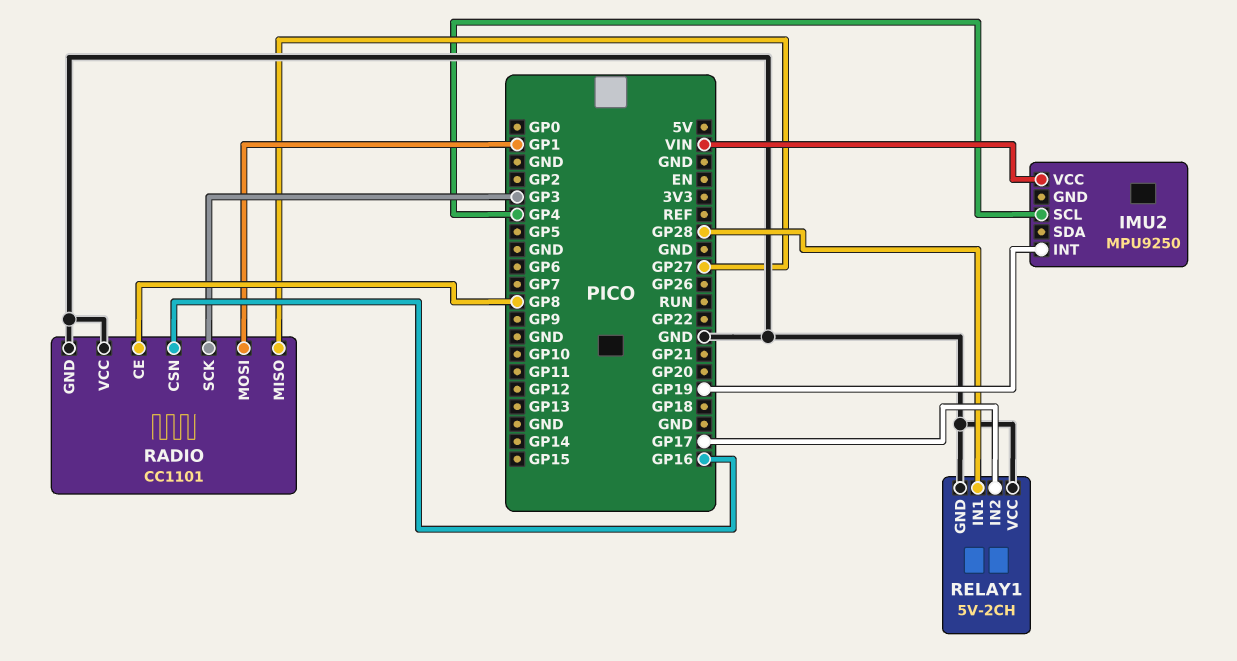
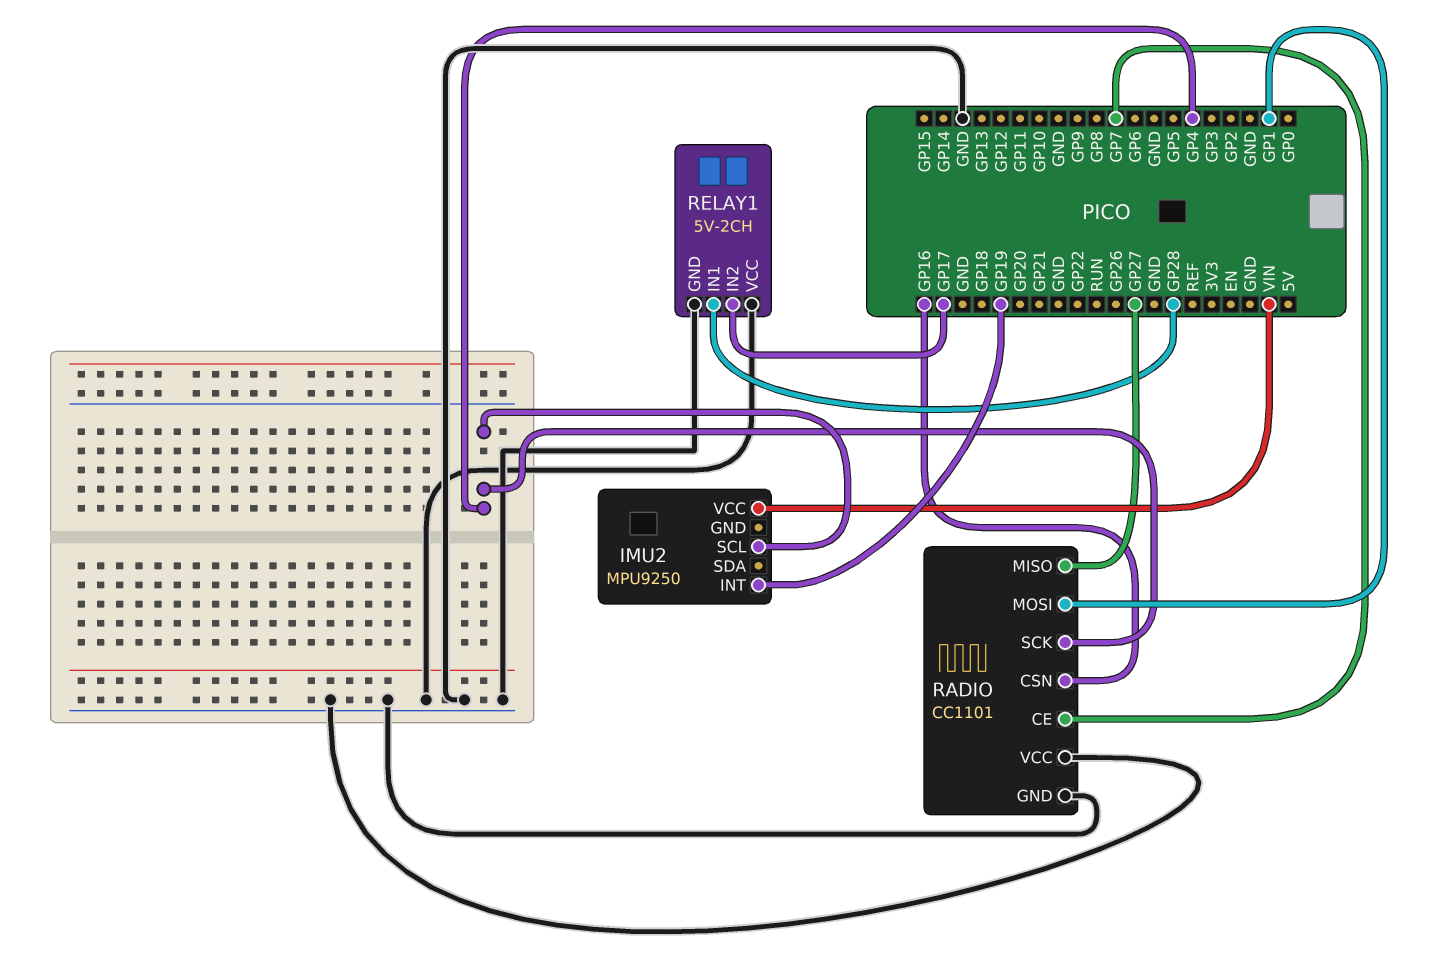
RADIO pin CE: GP8 -> GP7
RADIO pin SCK: GP3 -> GP4

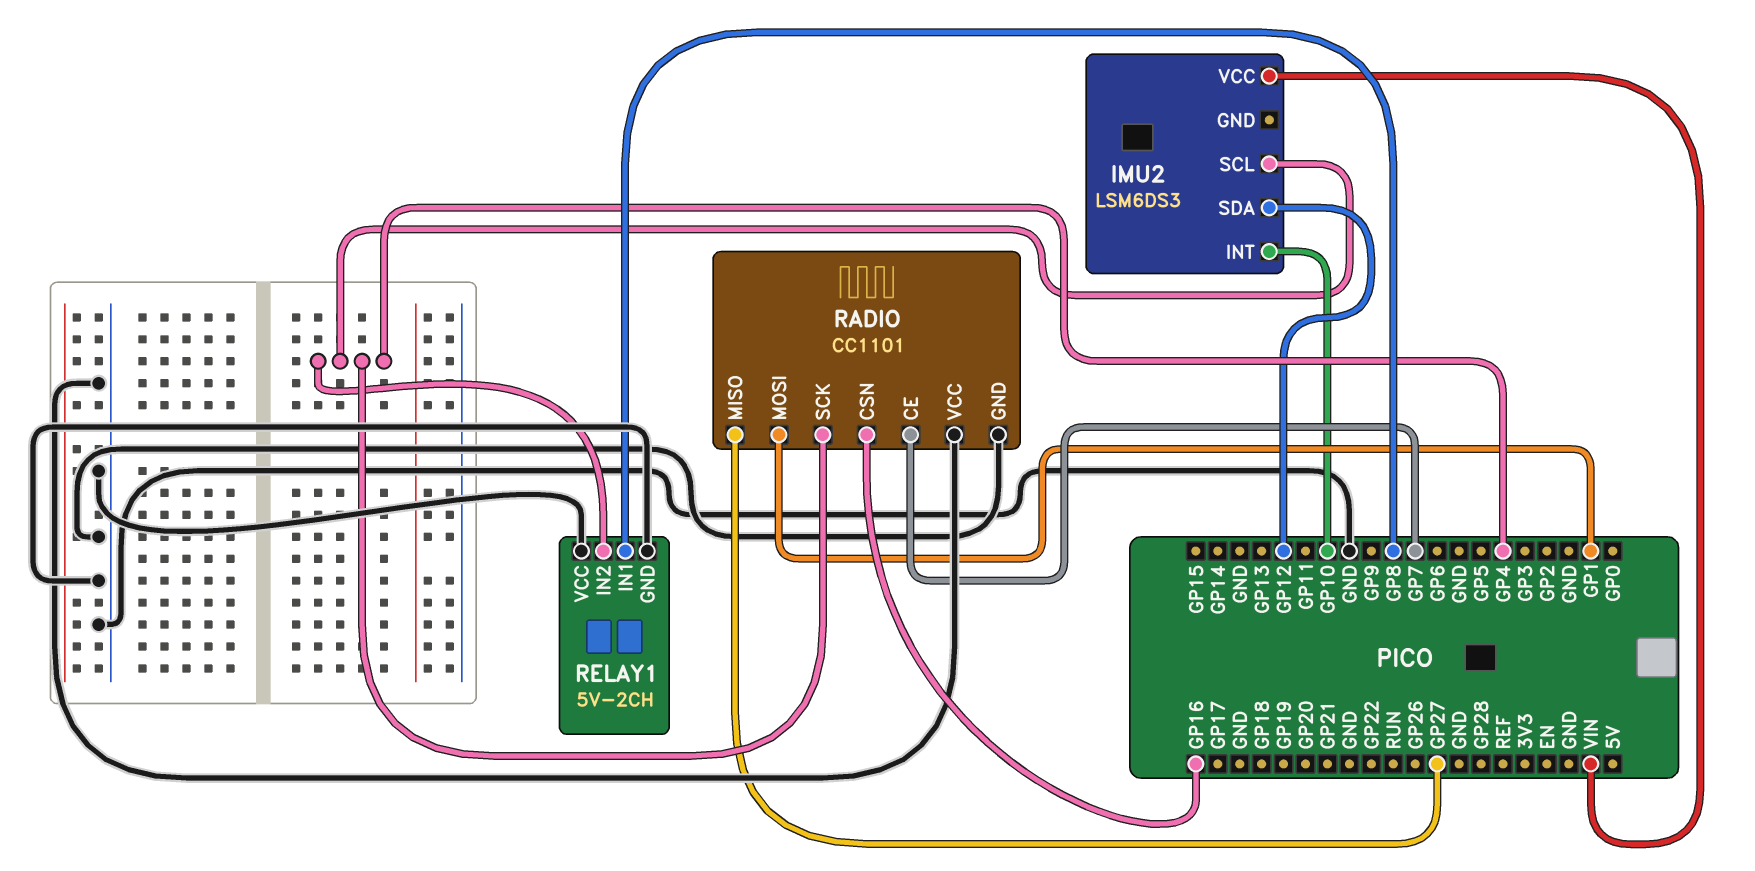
IMU2: MPU9250 -> LSM6DS3
IMU2 pin INT: GP19 -> GP10
IMU2 pin SDA: none -> GP12
RELAY1 pin IN1: GP28 -> GP8
RELAY1 pin IN2: GP17 -> GP4

